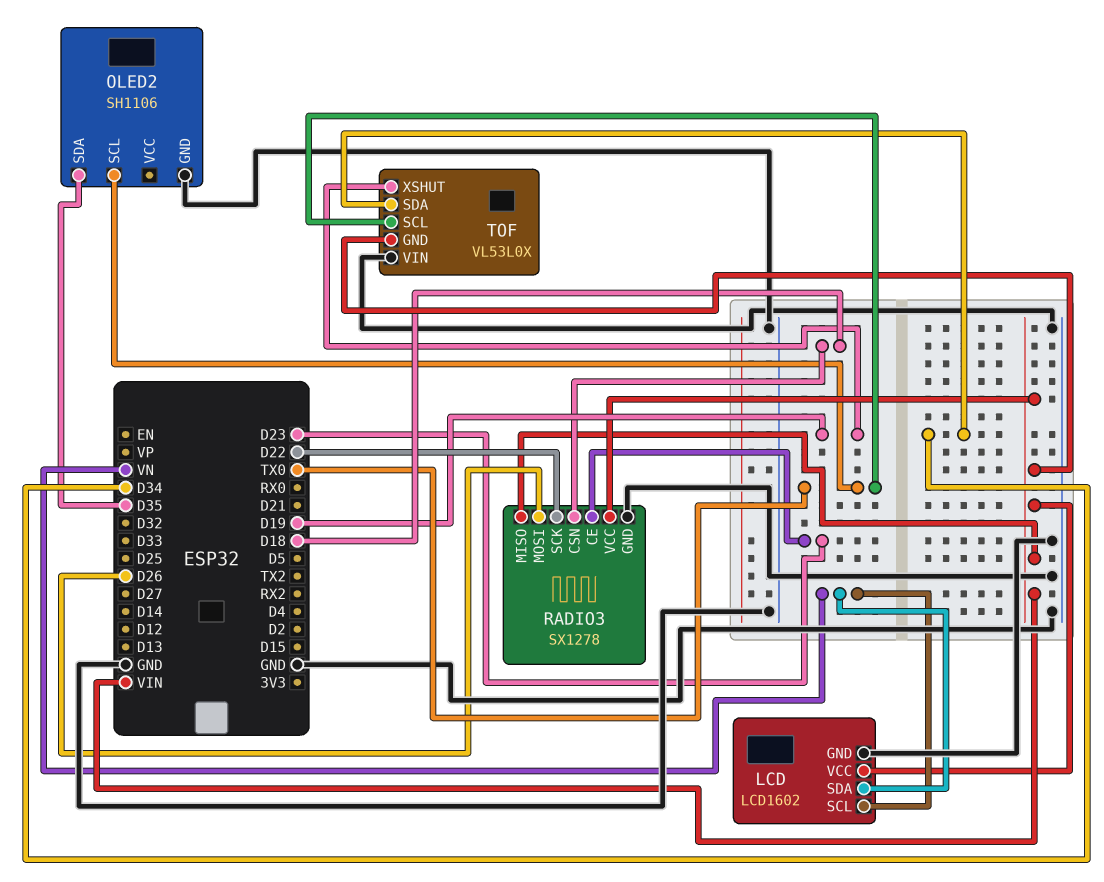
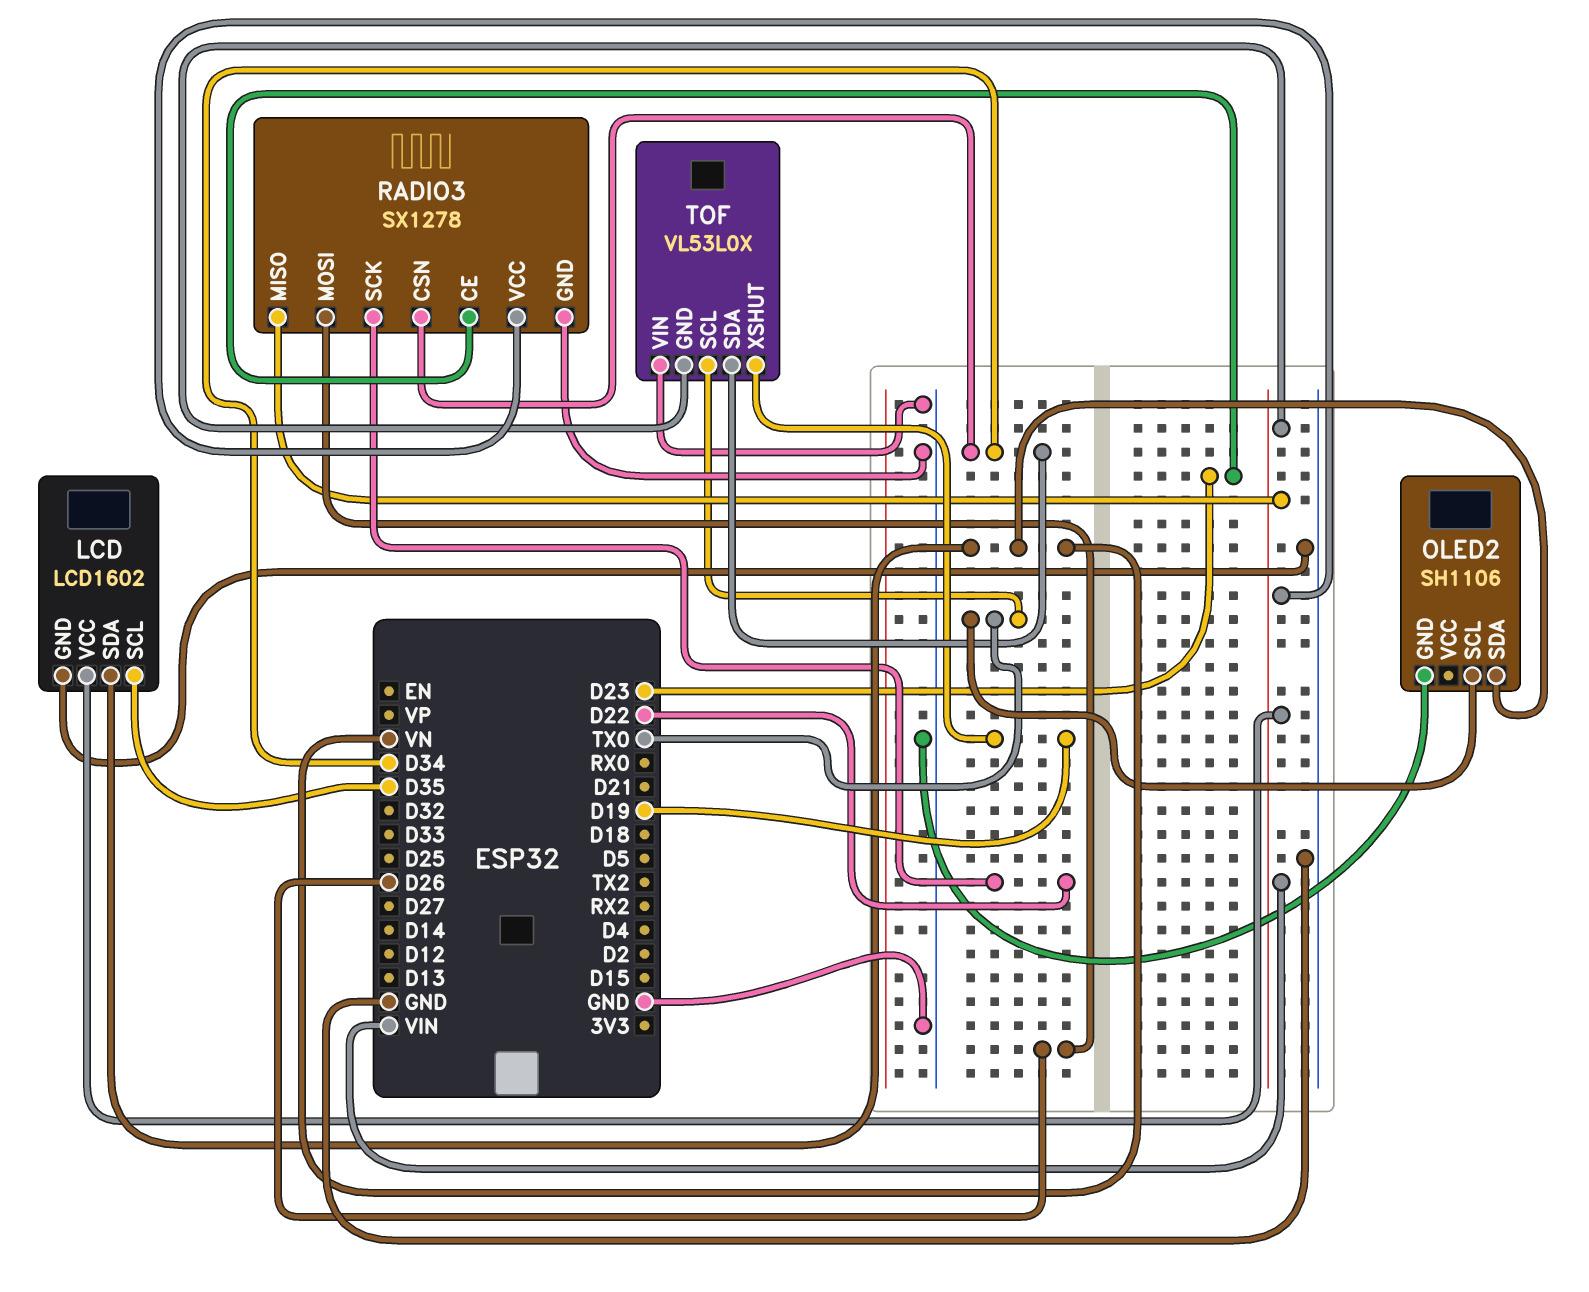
LCD pin SCL: VN -> D35
OLED2 pin SDA: D35 -> VN
RADIO3 pin CSN: D18 -> D34

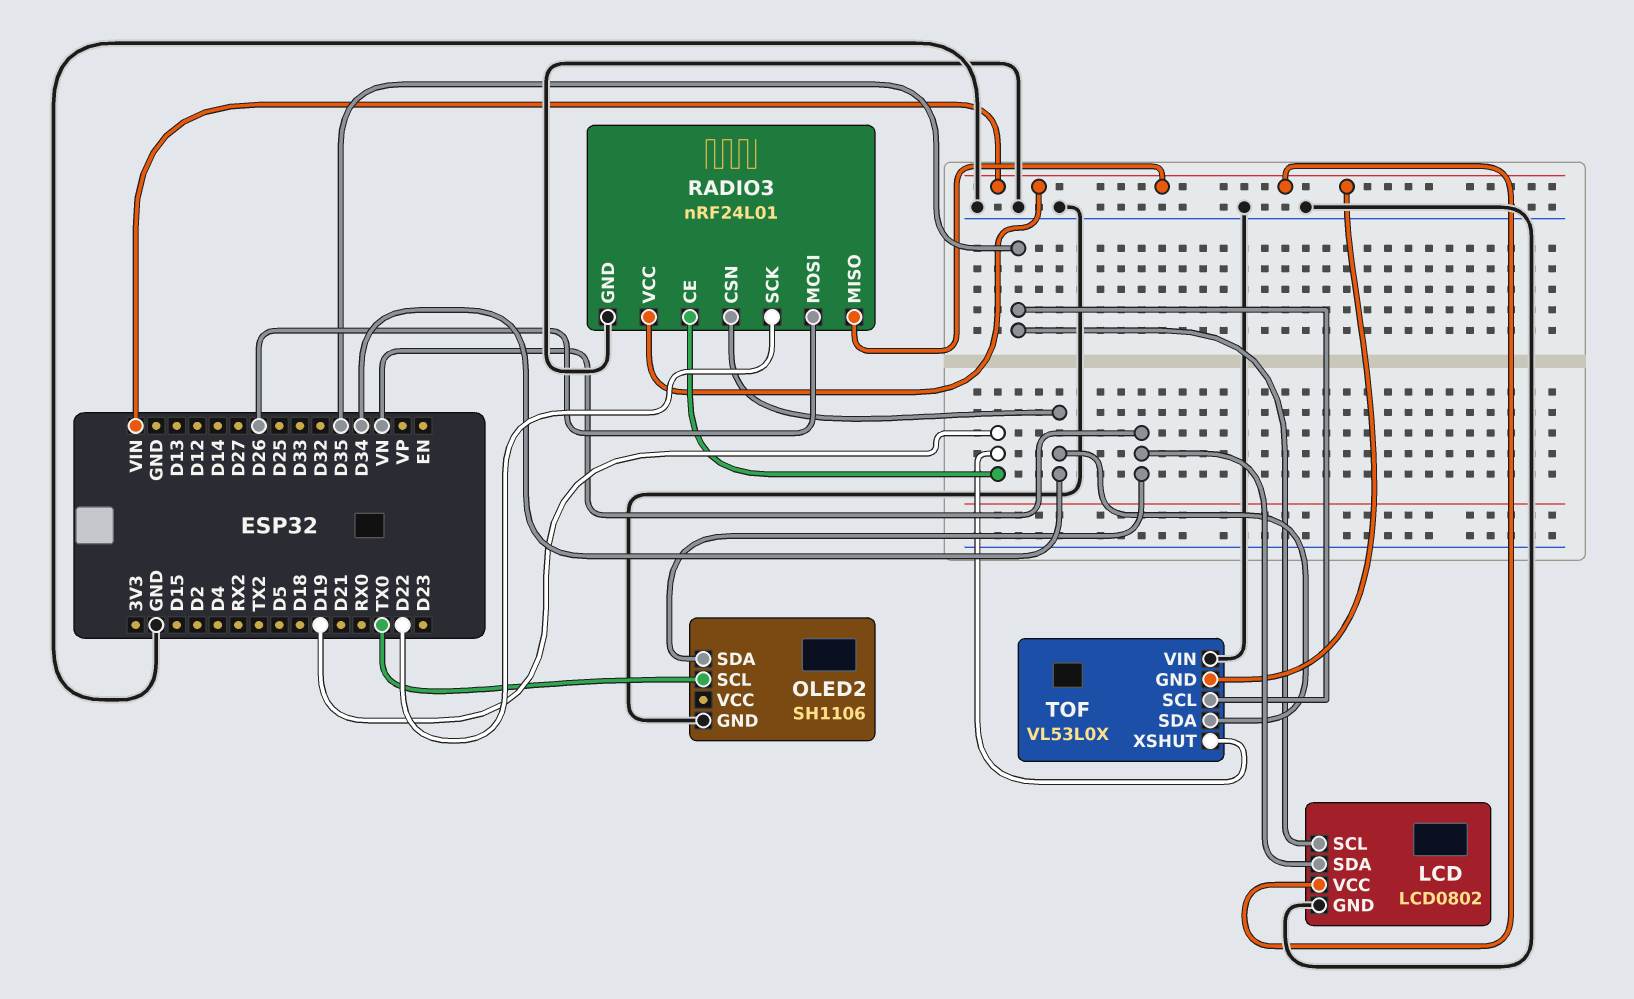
LCD: LCD1602 -> LCD0802
RADIO3: SX1278 -> nRF24L01
RADIO3 pin CE: D23 -> D19
TOF pin SCL: TX0 -> D35

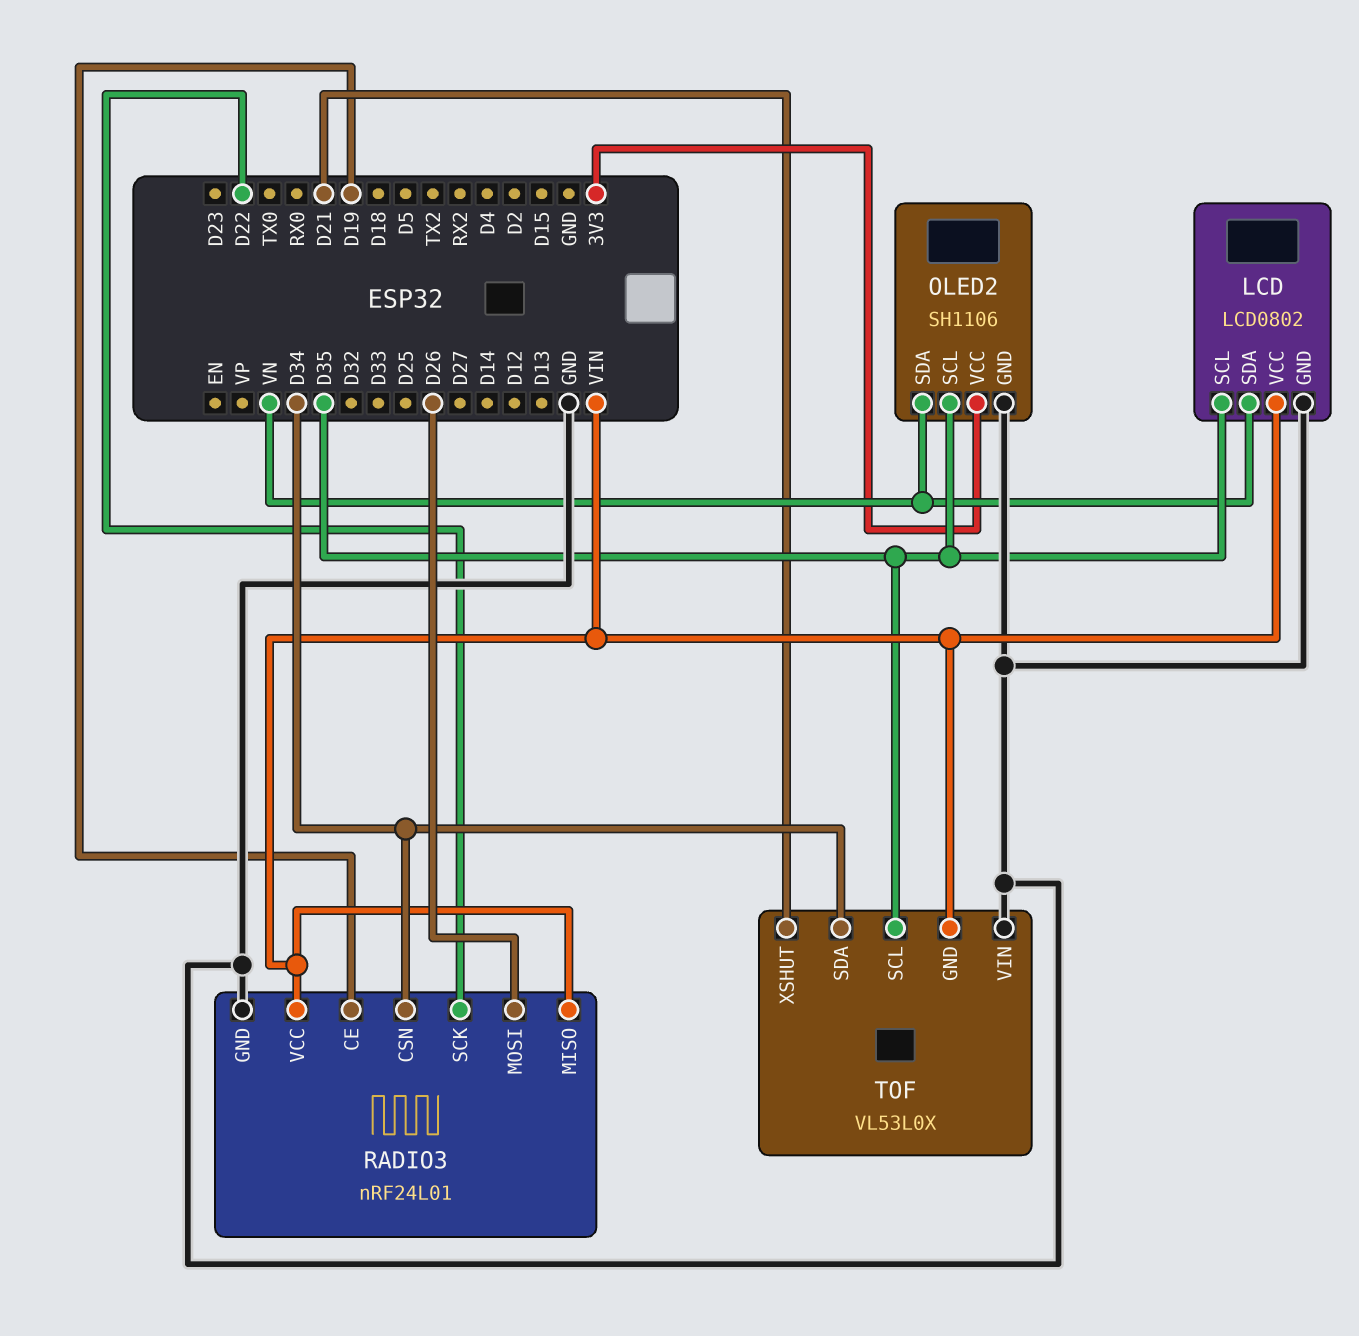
OLED2 pin SCL: TX0 -> D35
OLED2 pin VCC: none -> 3V3
TOF pin XSHUT: D19 -> D21

